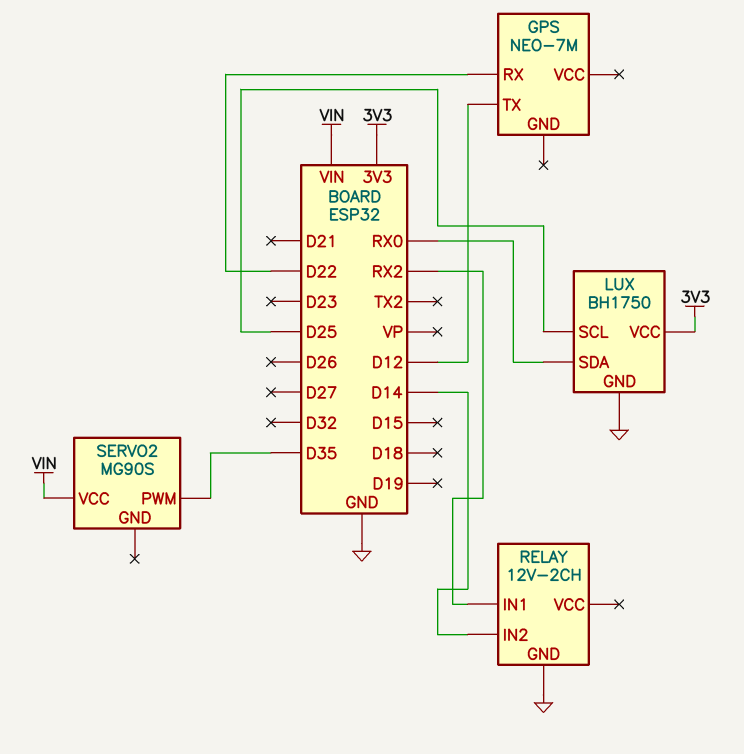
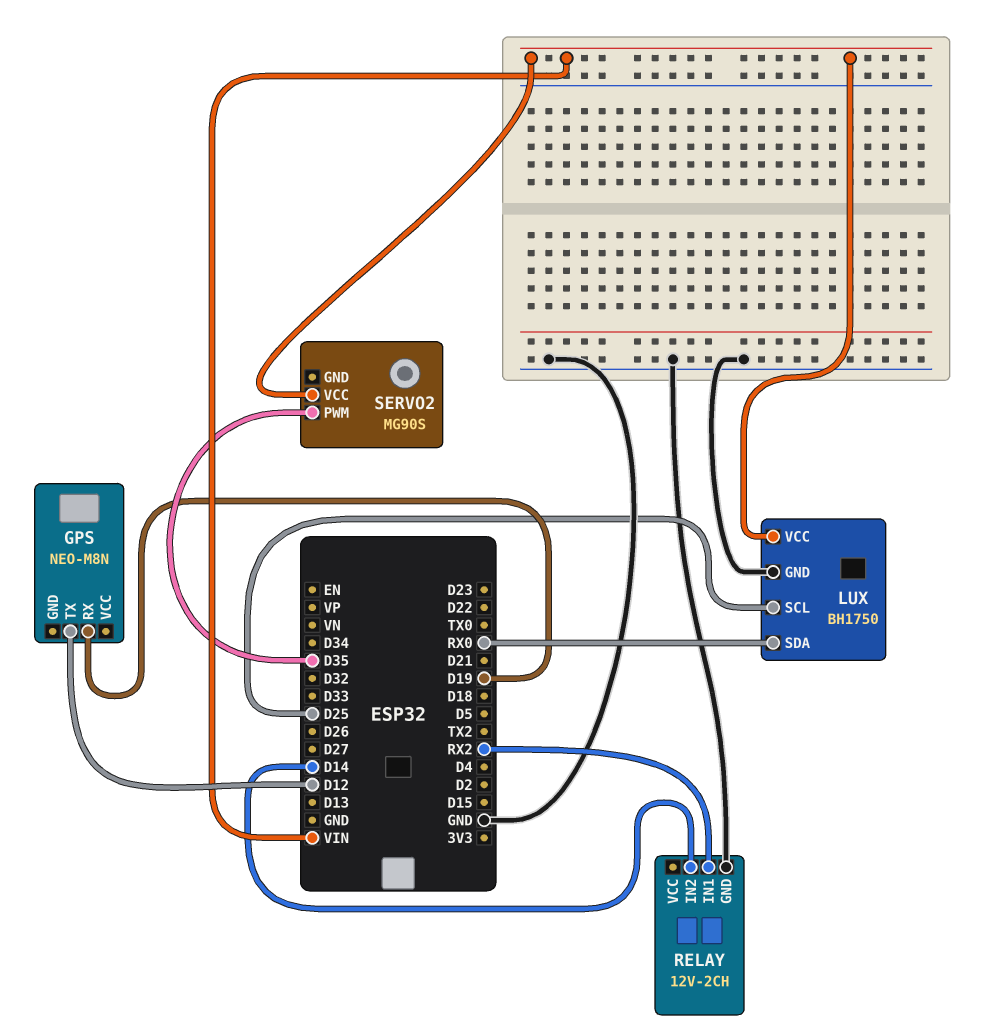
GPS: NEO-7M -> NEO-M8N
GPS pin RX: D22 -> D19
LUX pin VCC: 3V3 -> VIN

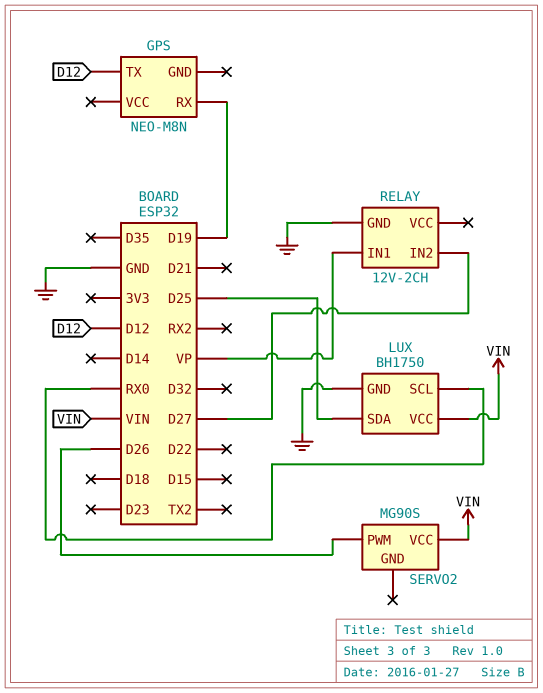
LUX pin SCL: D25 -> RX0
LUX pin SDA: RX0 -> D25
RELAY pin IN1: RX2 -> VP
RELAY pin IN2: D14 -> D27
SERVO2 pin PWM: D35 -> D26

